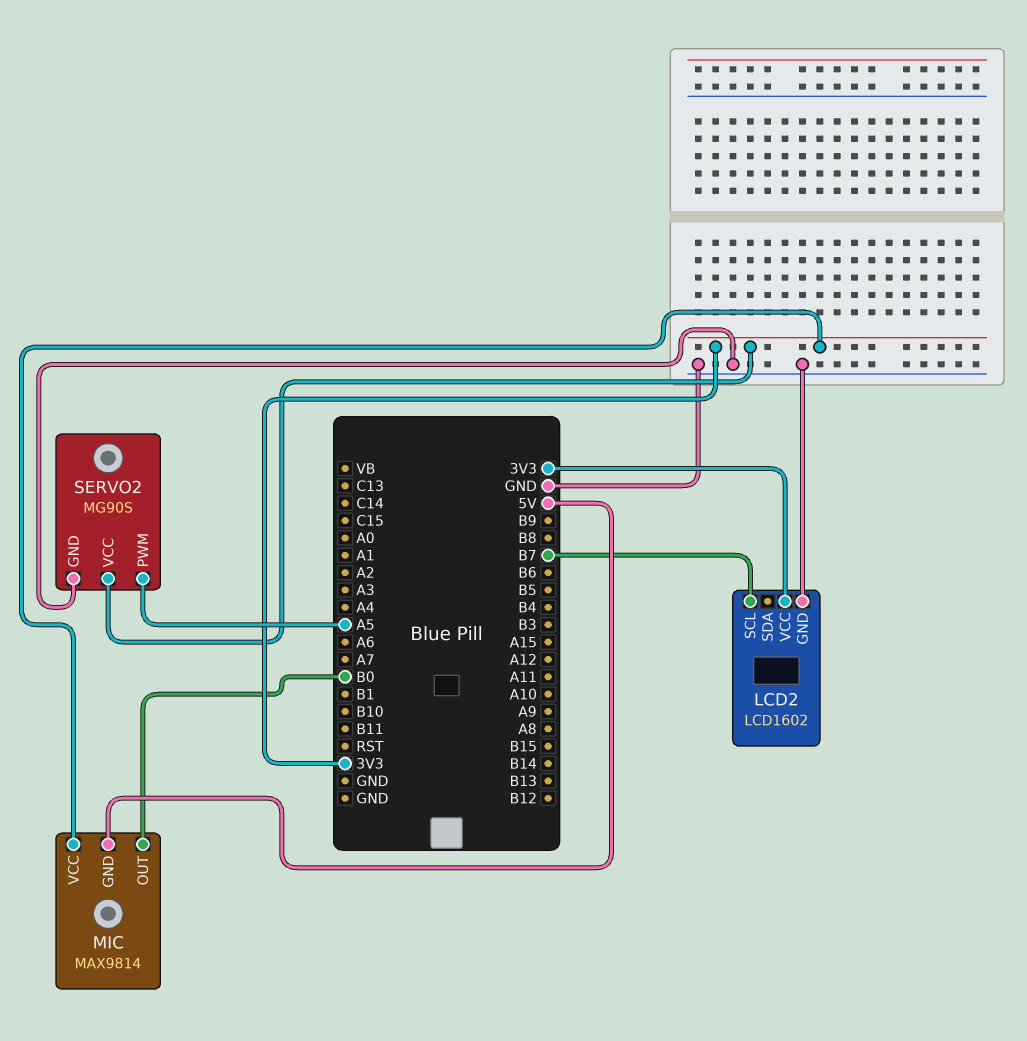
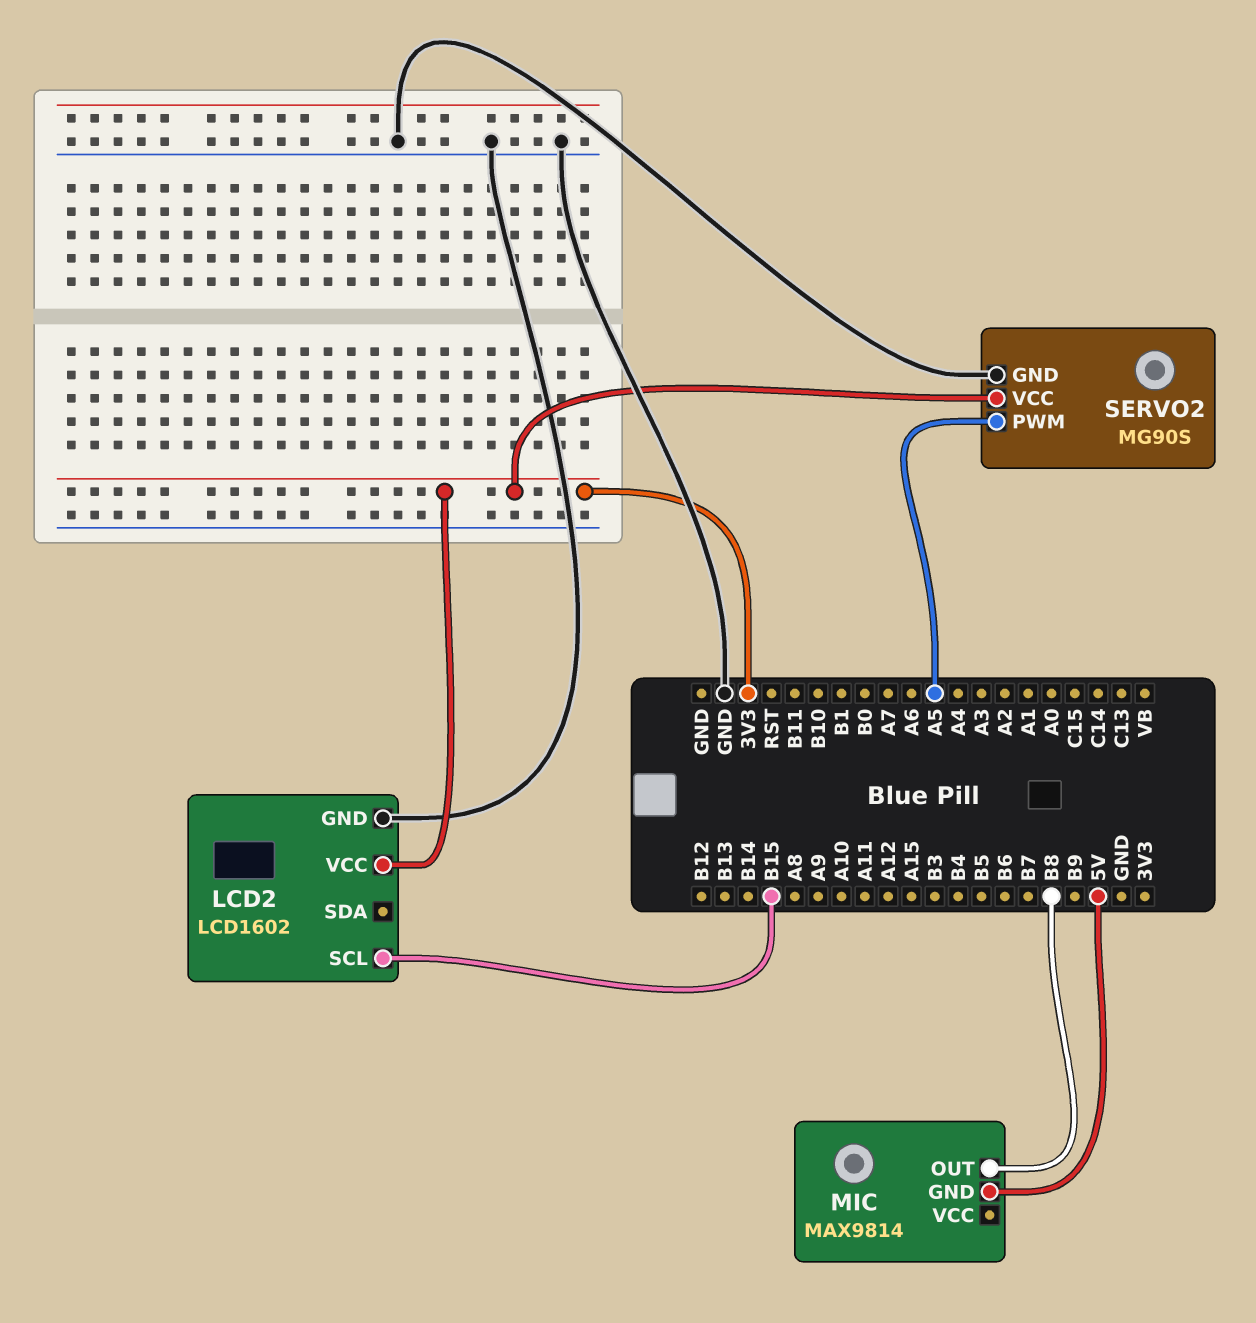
LCD2 pin SCL: B7 -> B15
MIC pin OUT: B0 -> B8
MIC pin VCC: 3V3 -> none

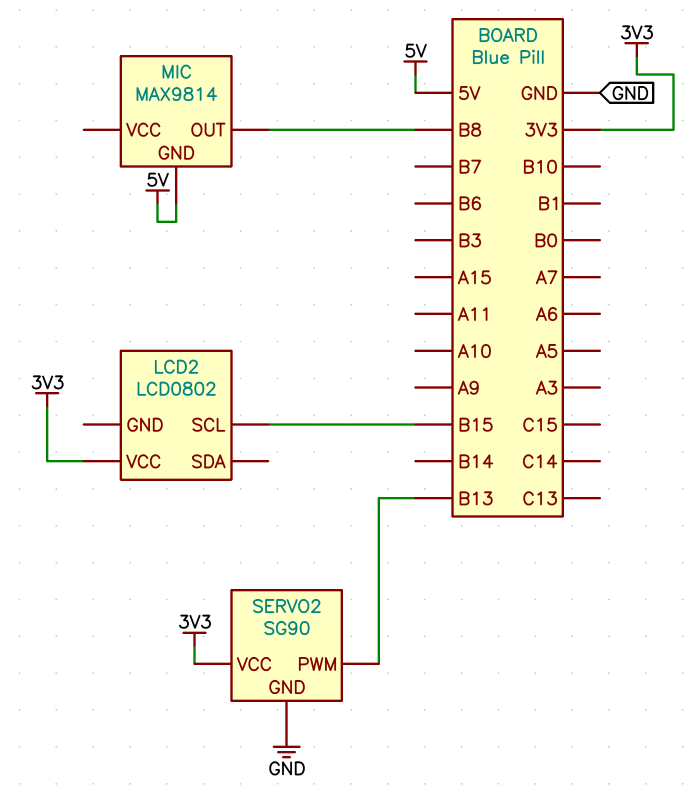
LCD2: LCD1602 -> LCD0802
LCD2 pin GND: GND -> none
SERVO2: MG90S -> SG90
SERVO2 pin PWM: A5 -> B13

